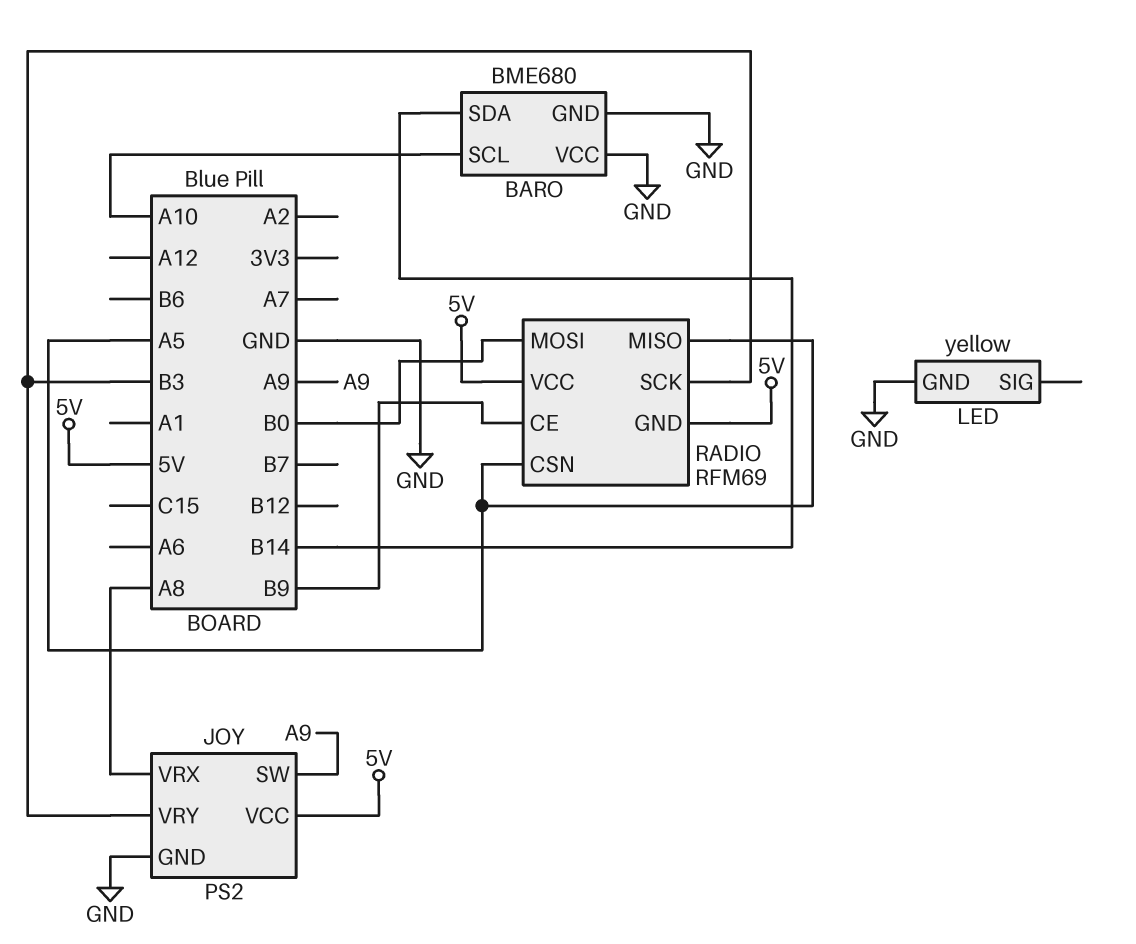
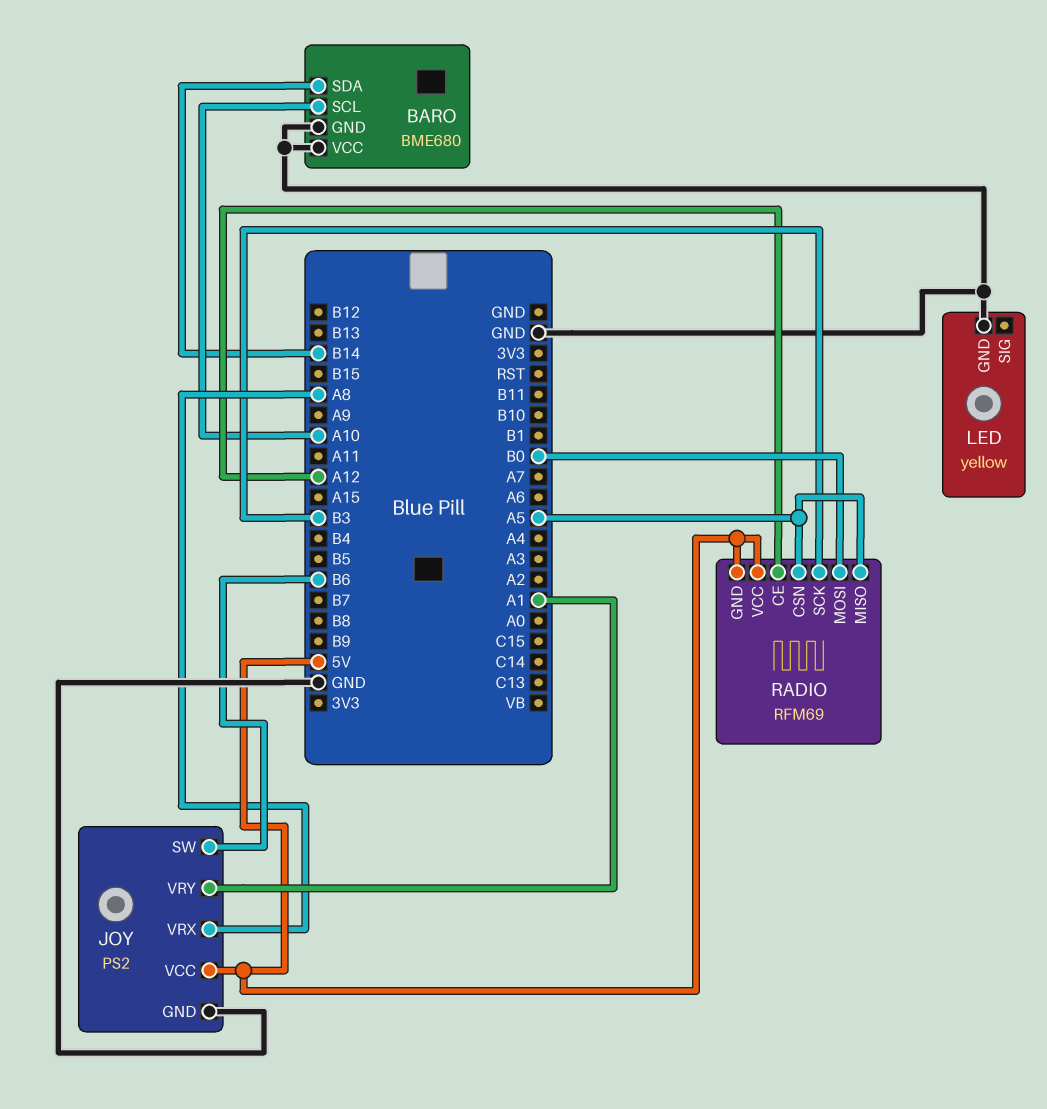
JOY pin SW: A9 -> B6
JOY pin VRY: B3 -> A1
RADIO pin CE: B9 -> A12

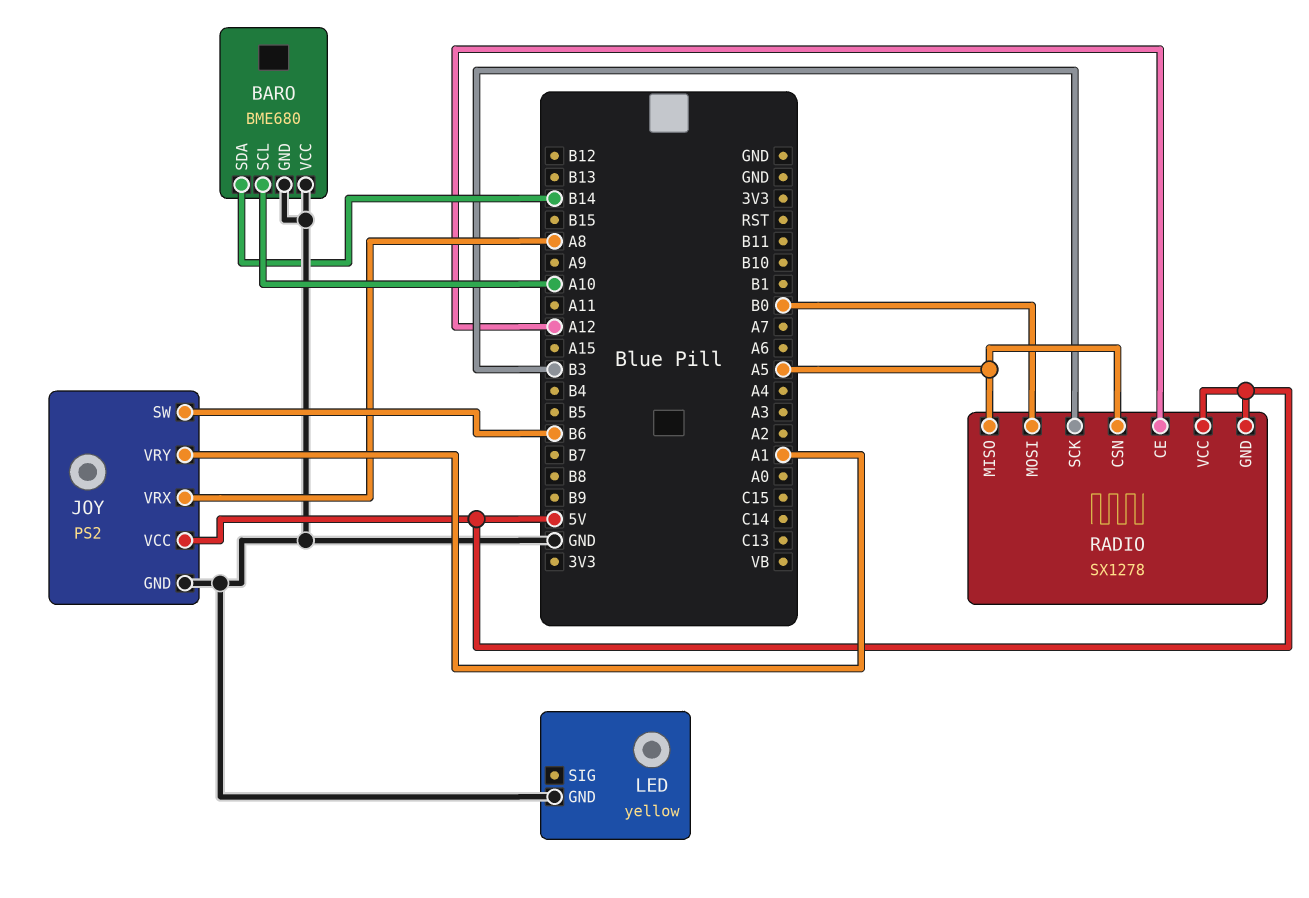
RADIO: RFM69 -> SX1278

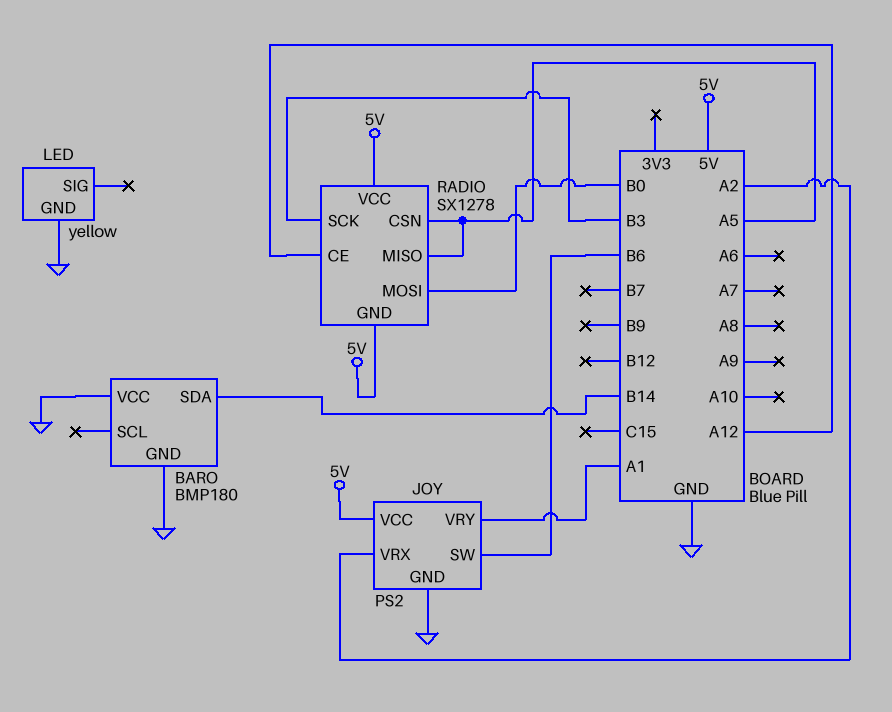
BARO: BME680 -> BMP180
BARO pin SCL: A10 -> none
JOY pin VRX: A8 -> A2

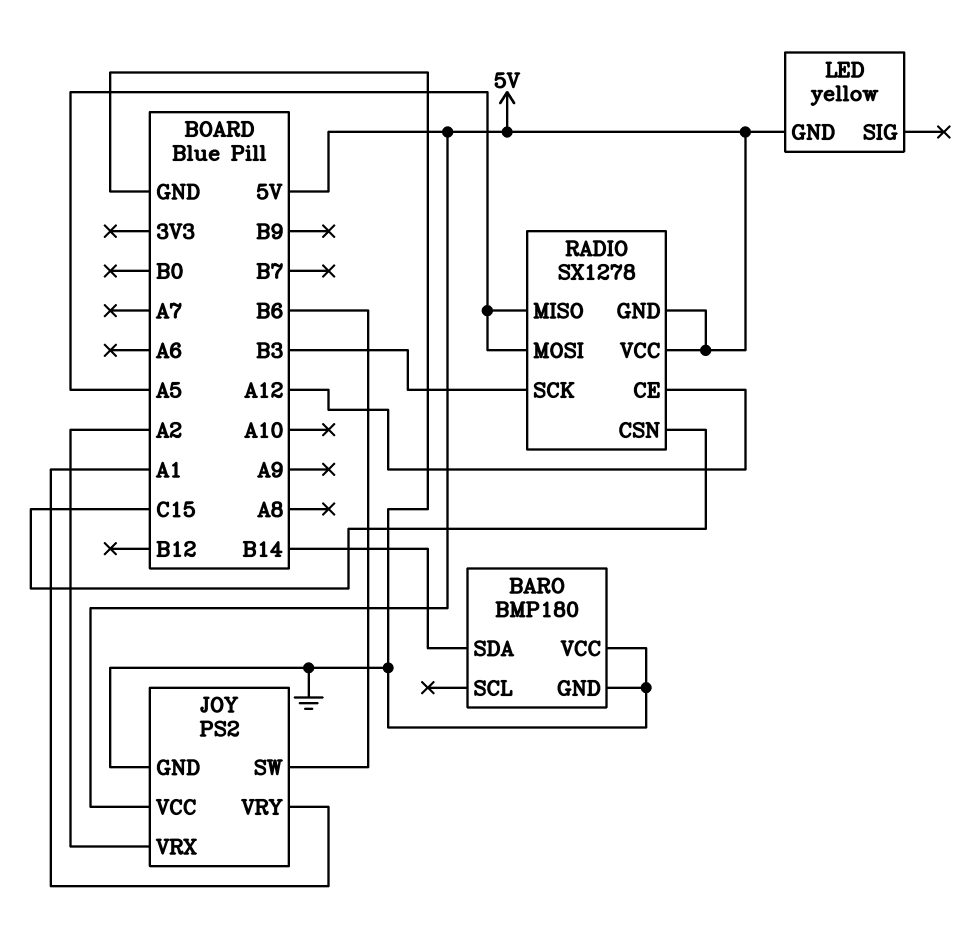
LED pin GND: GND -> 5V
RADIO pin CSN: A5 -> C15
RADIO pin MOSI: B0 -> A5

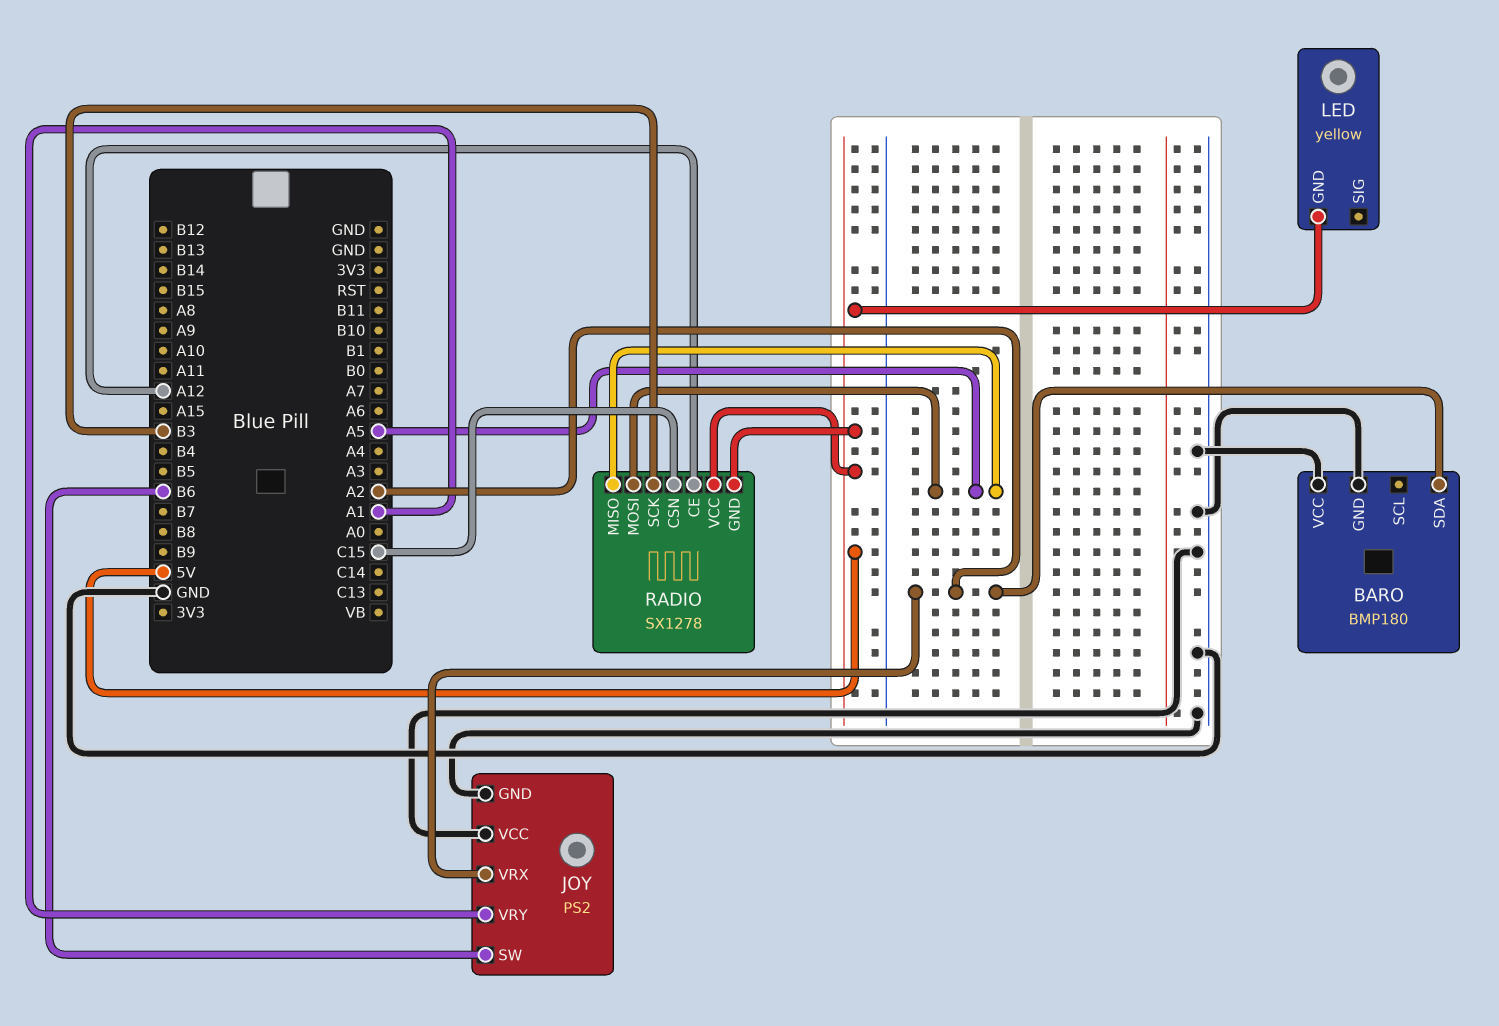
BARO pin SDA: B14 -> A2
JOY pin VCC: 5V -> GND

